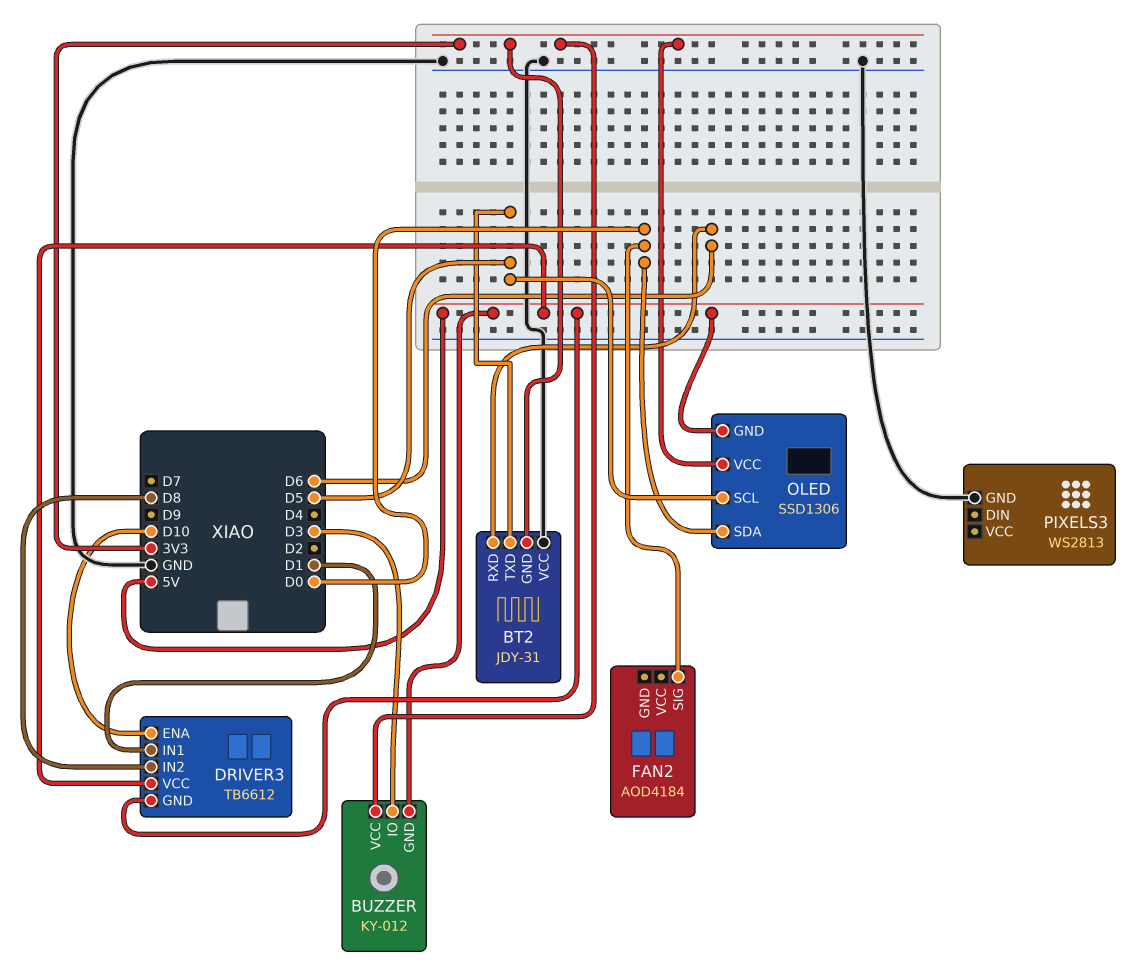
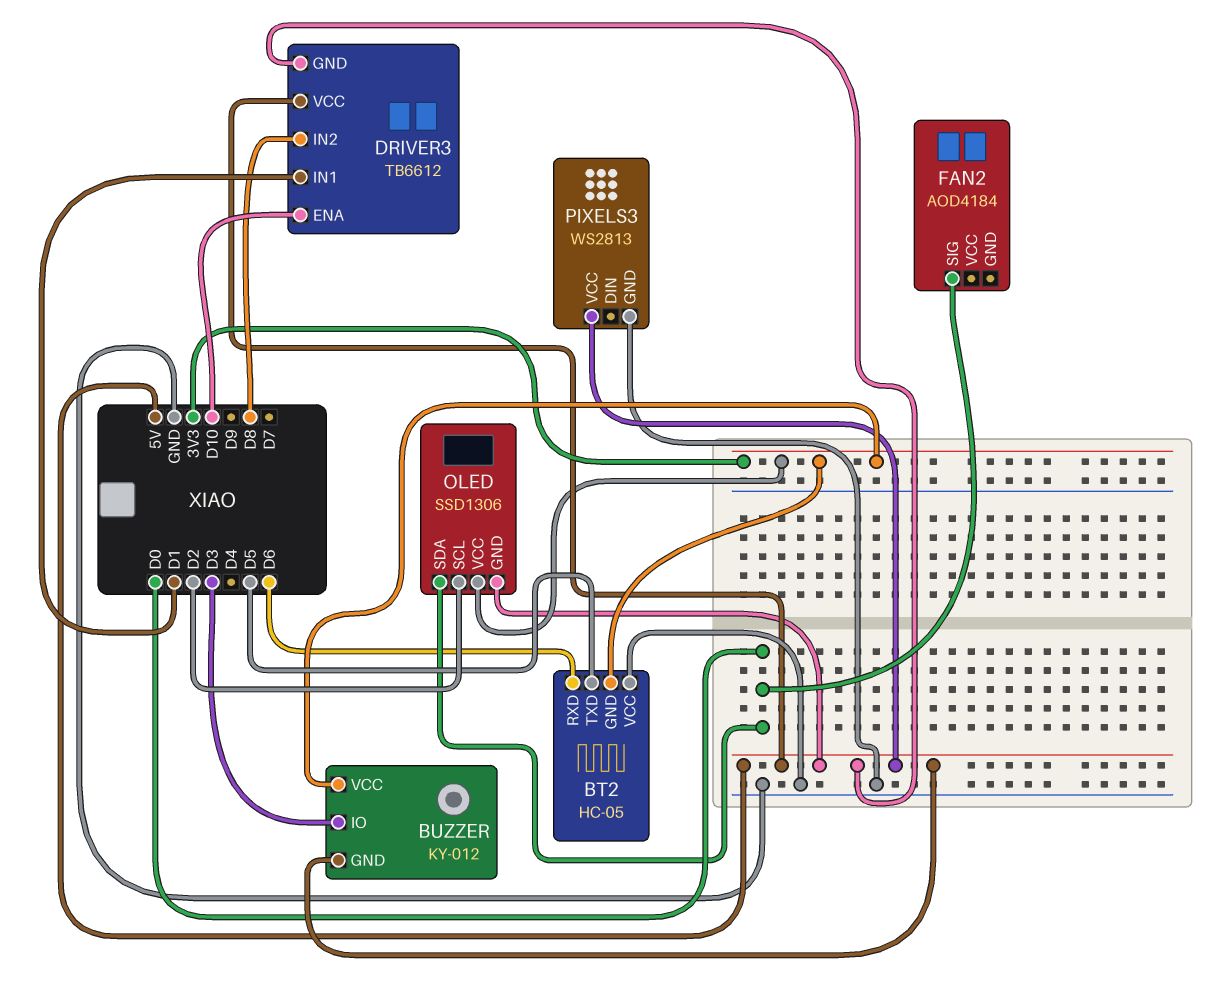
BT2: JDY-31 -> HC-05
OLED pin SCL: D5 -> D2
PIXELS3 pin VCC: none -> 5V

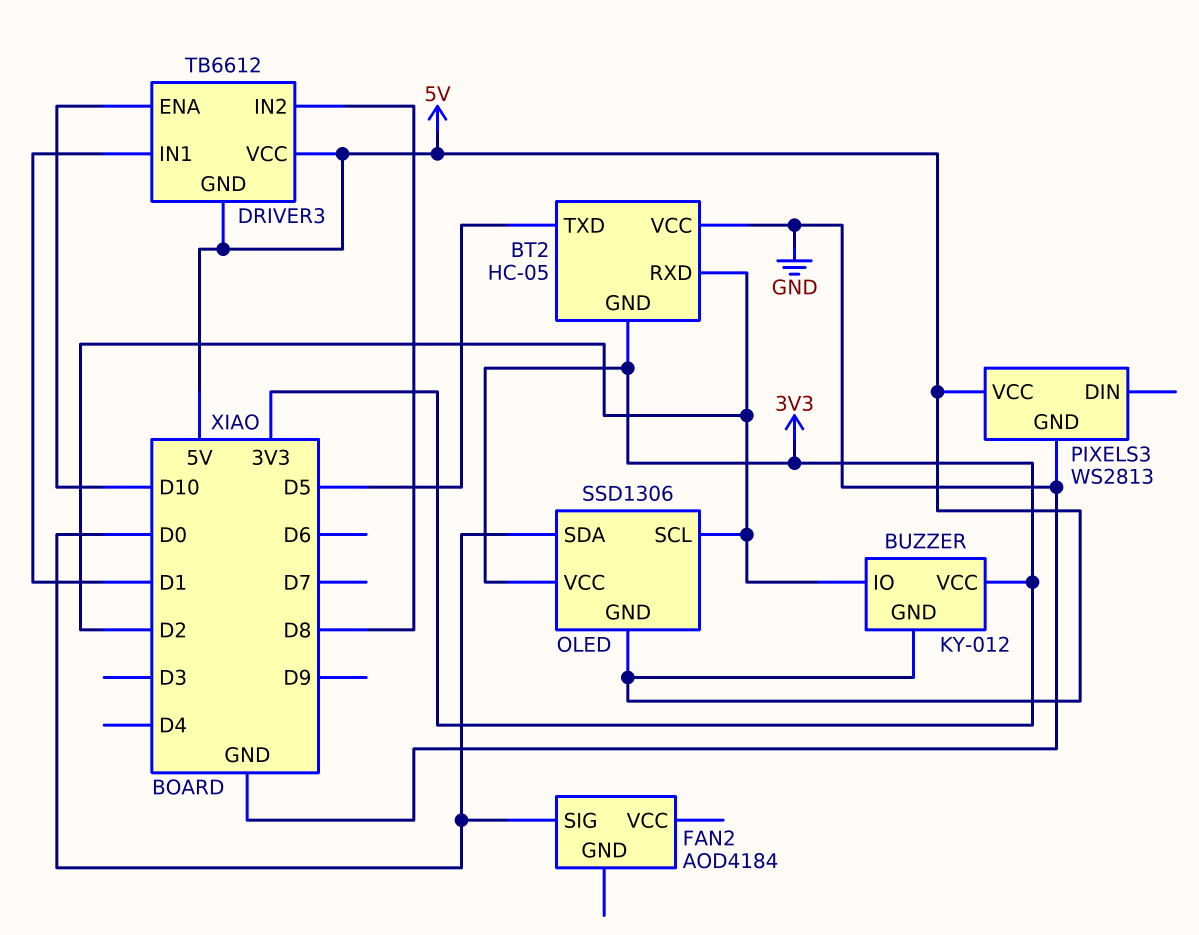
BT2 pin RXD: D6 -> D2
BUZZER pin IO: D3 -> D2

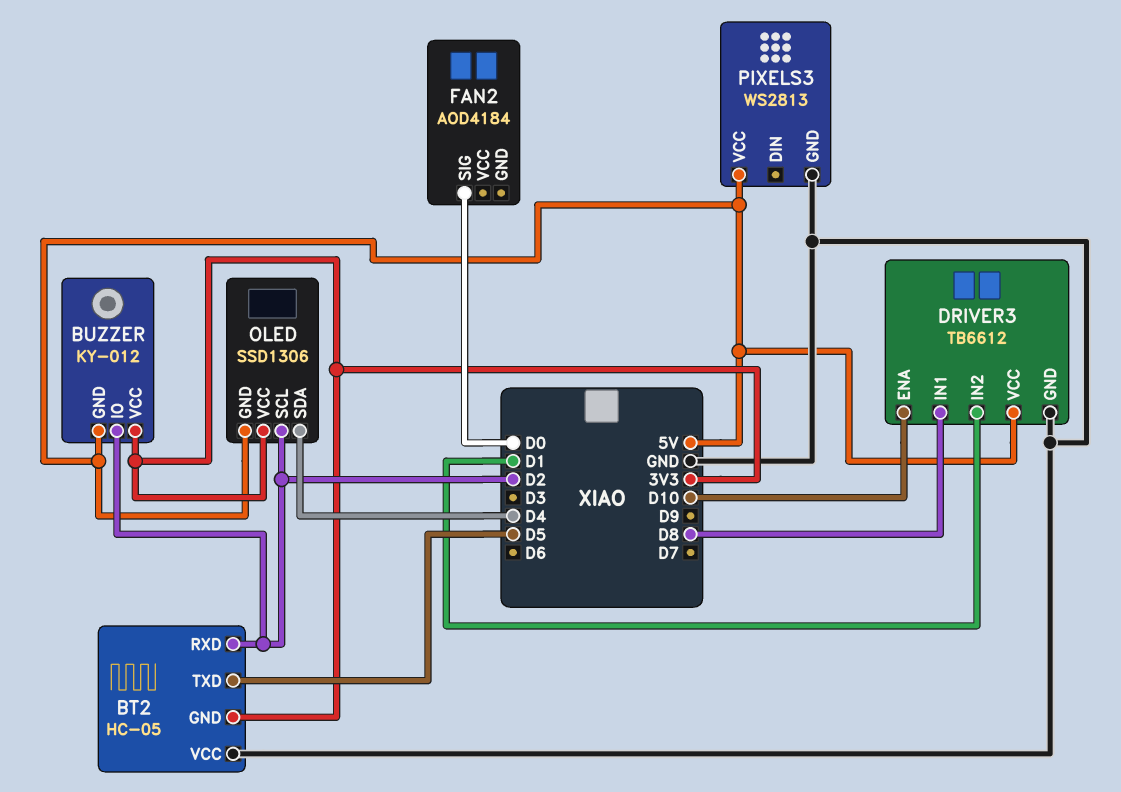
DRIVER3 pin GND: 5V -> GND
DRIVER3 pin IN1: D1 -> D8
DRIVER3 pin IN2: D8 -> D1
OLED pin SDA: D0 -> D4

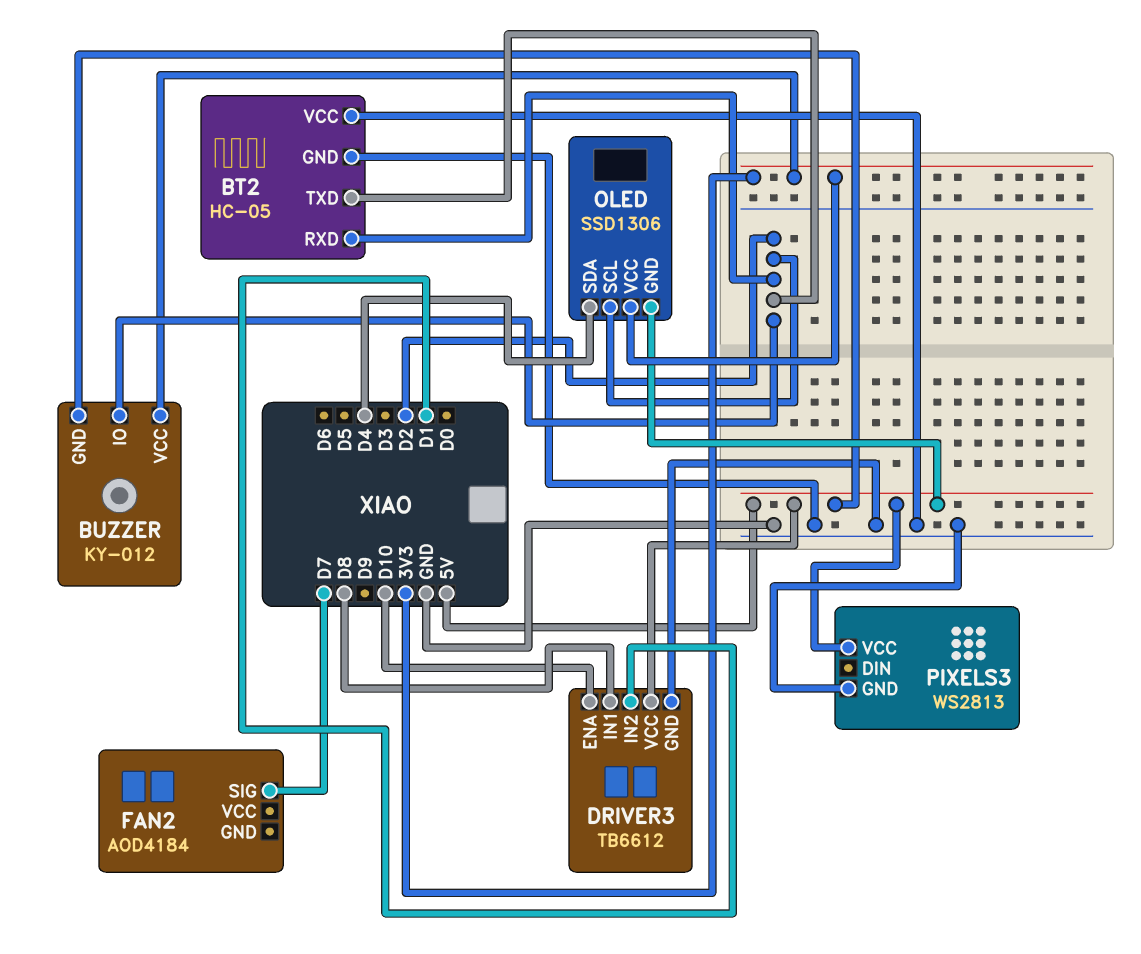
BT2 pin GND: 3V3 -> GND
BT2 pin TXD: D5 -> D2
FAN2 pin SIG: D0 -> D7

